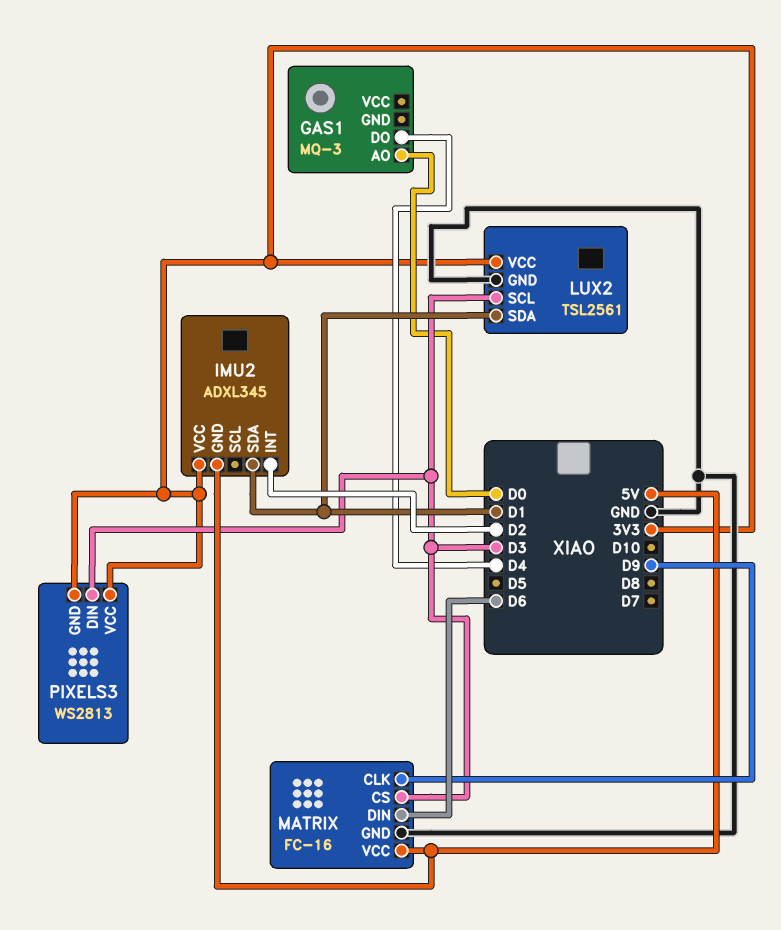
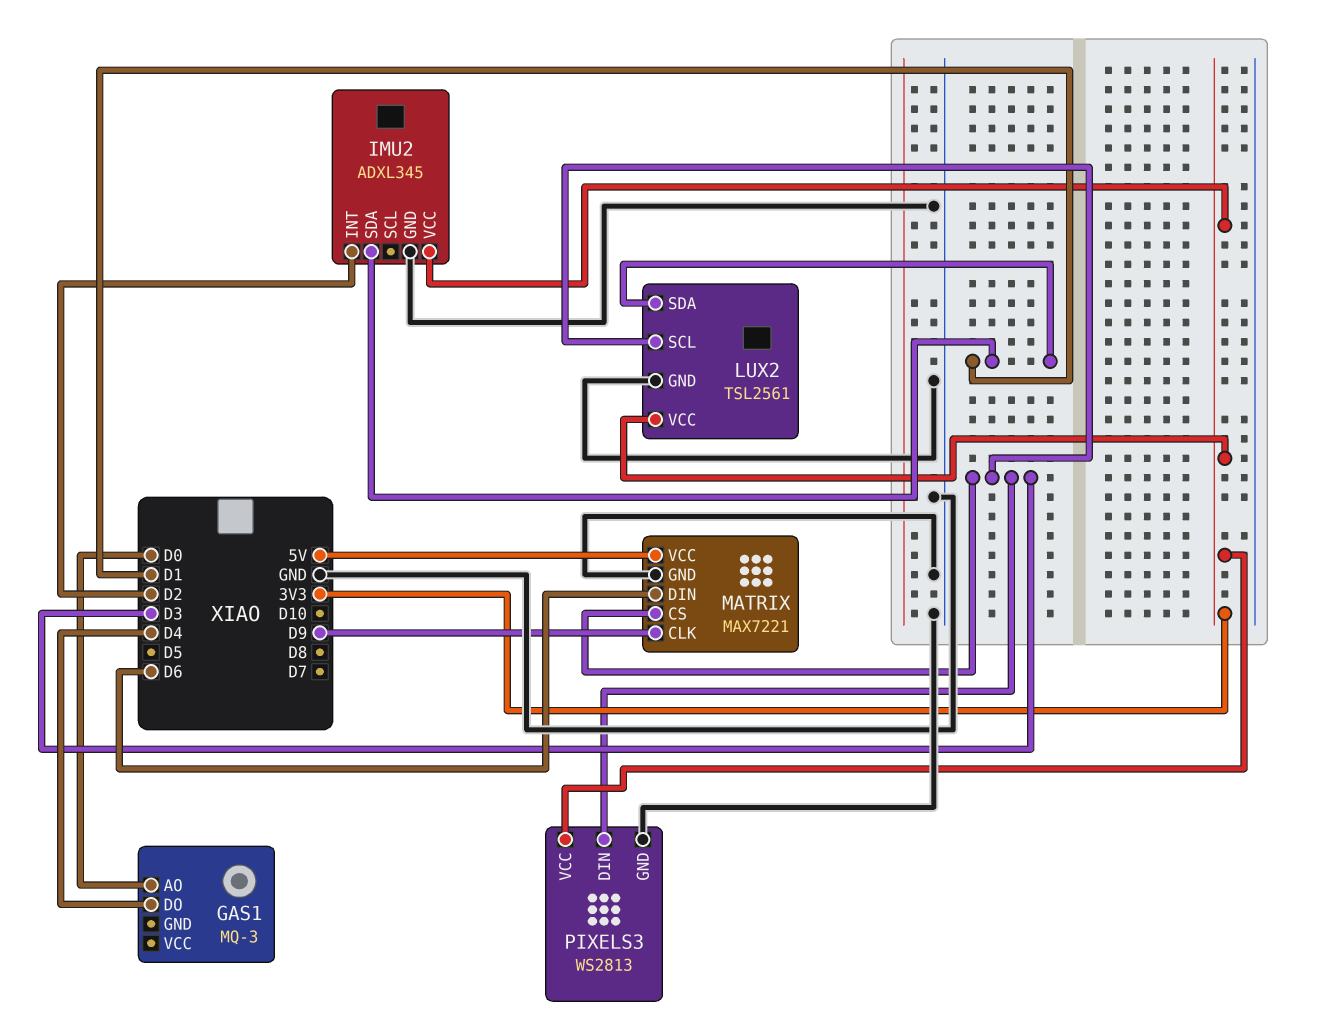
IMU2 pin GND: 5V -> GND
MATRIX: FC-16 -> MAX7221
PIXELS3 pin GND: 3V3 -> GND

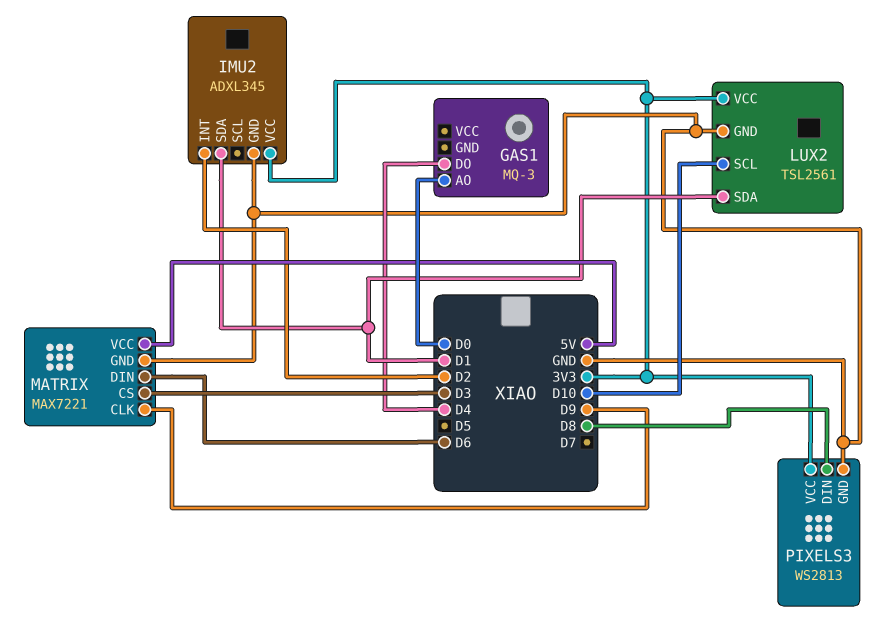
LUX2 pin SCL: D3 -> D10
PIXELS3 pin DIN: D3 -> D8

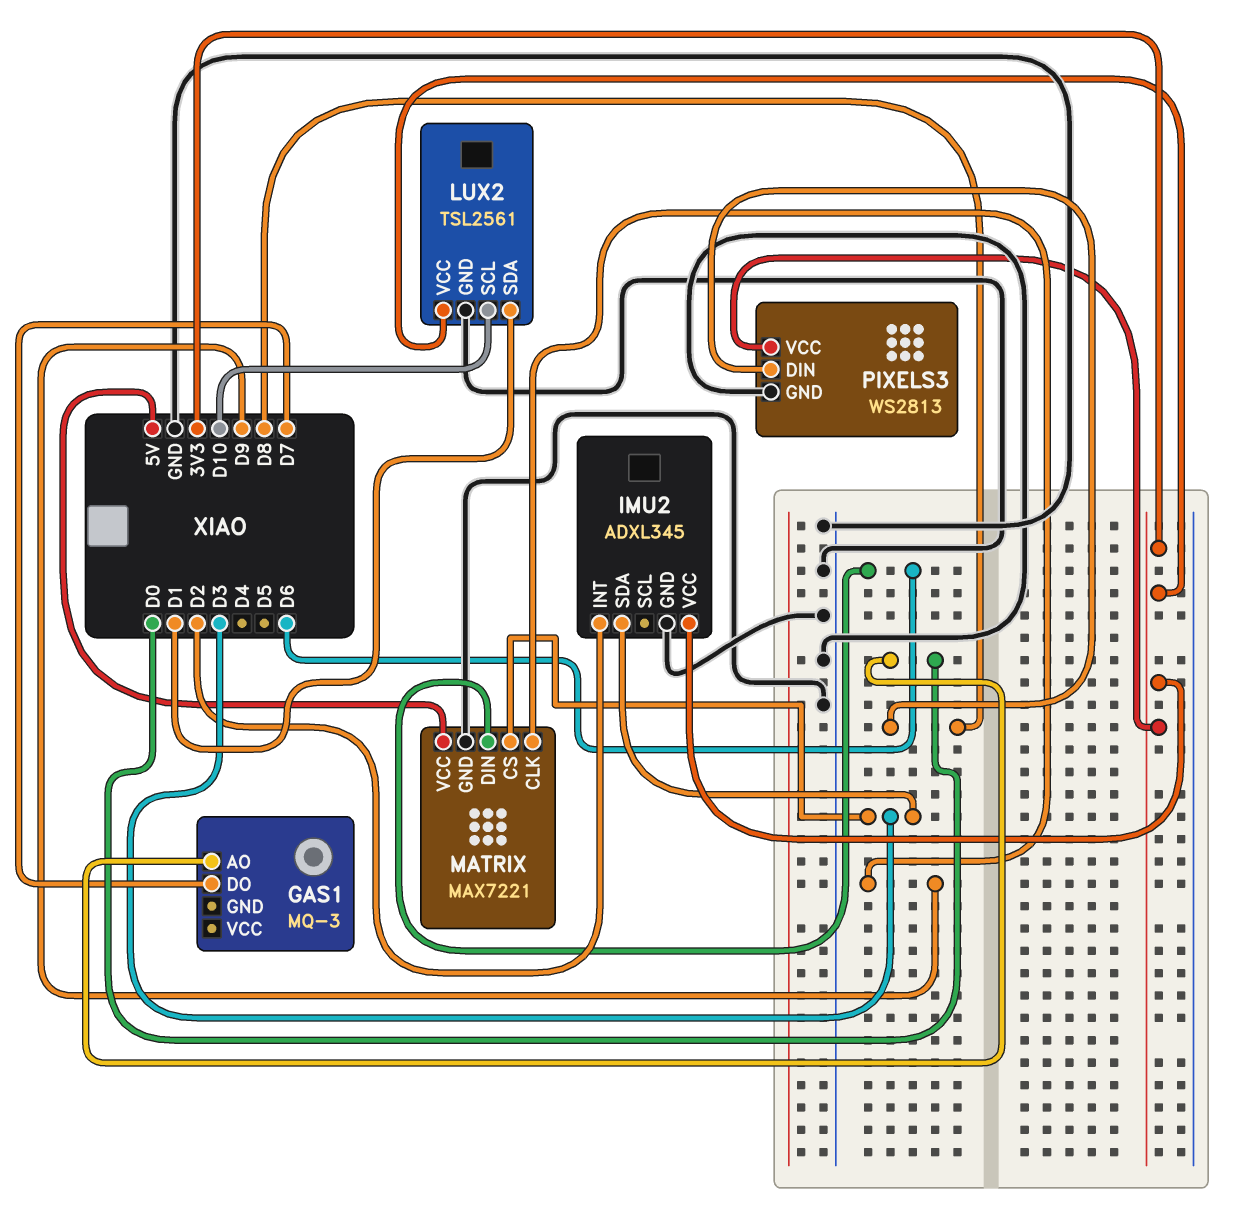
GAS1 pin DO: D4 -> D7
IMU2 pin SDA: D1 -> D3

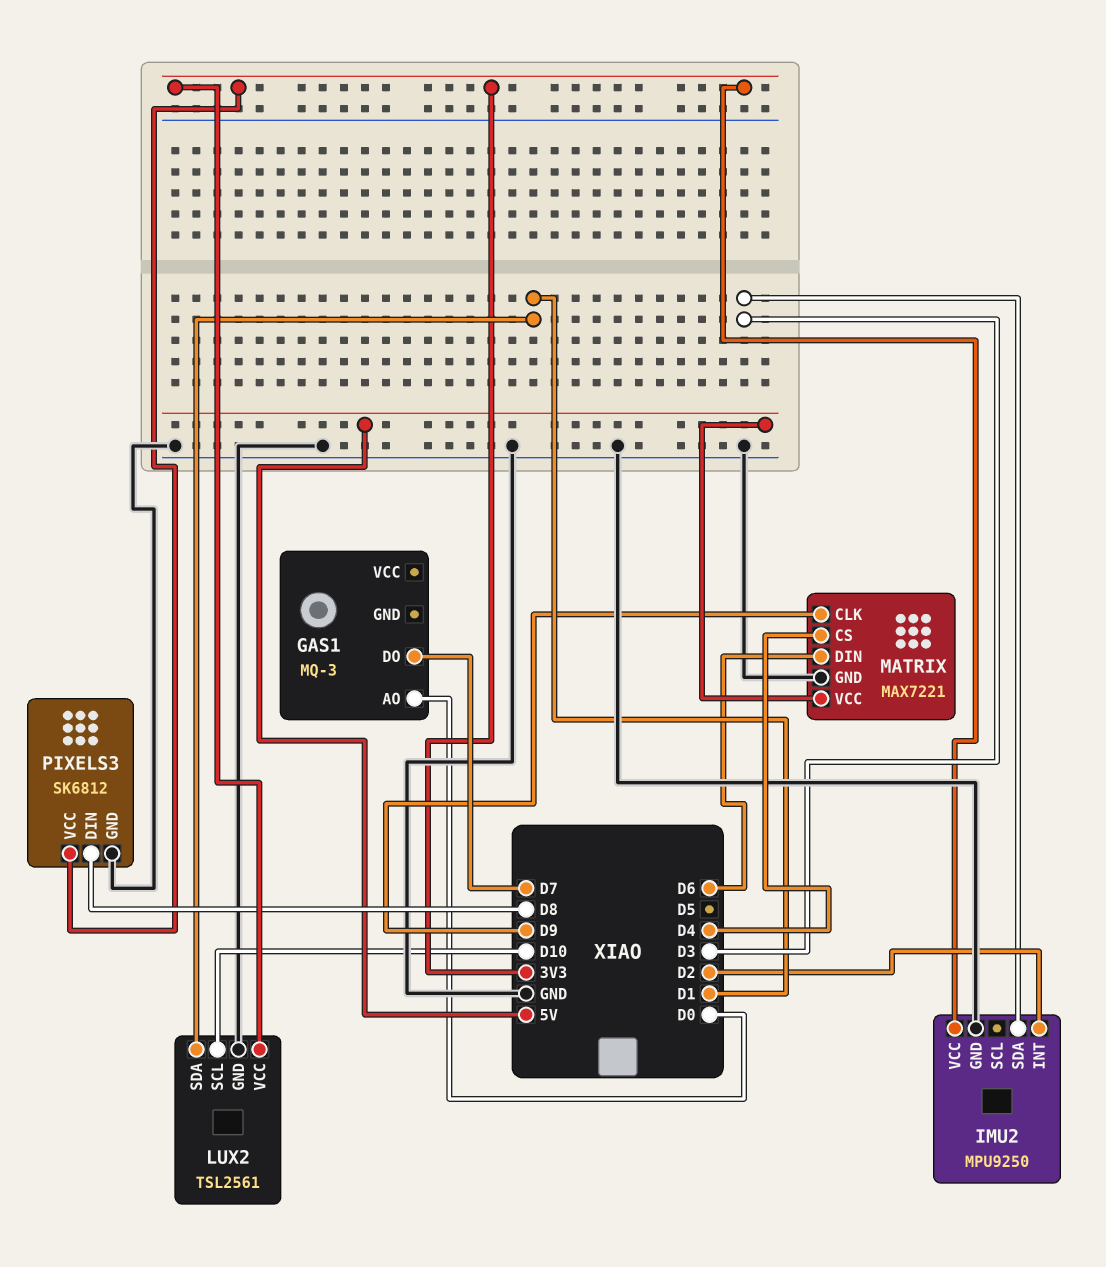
IMU2: ADXL345 -> MPU9250
MATRIX pin CS: D3 -> D4
PIXELS3: WS2813 -> SK6812

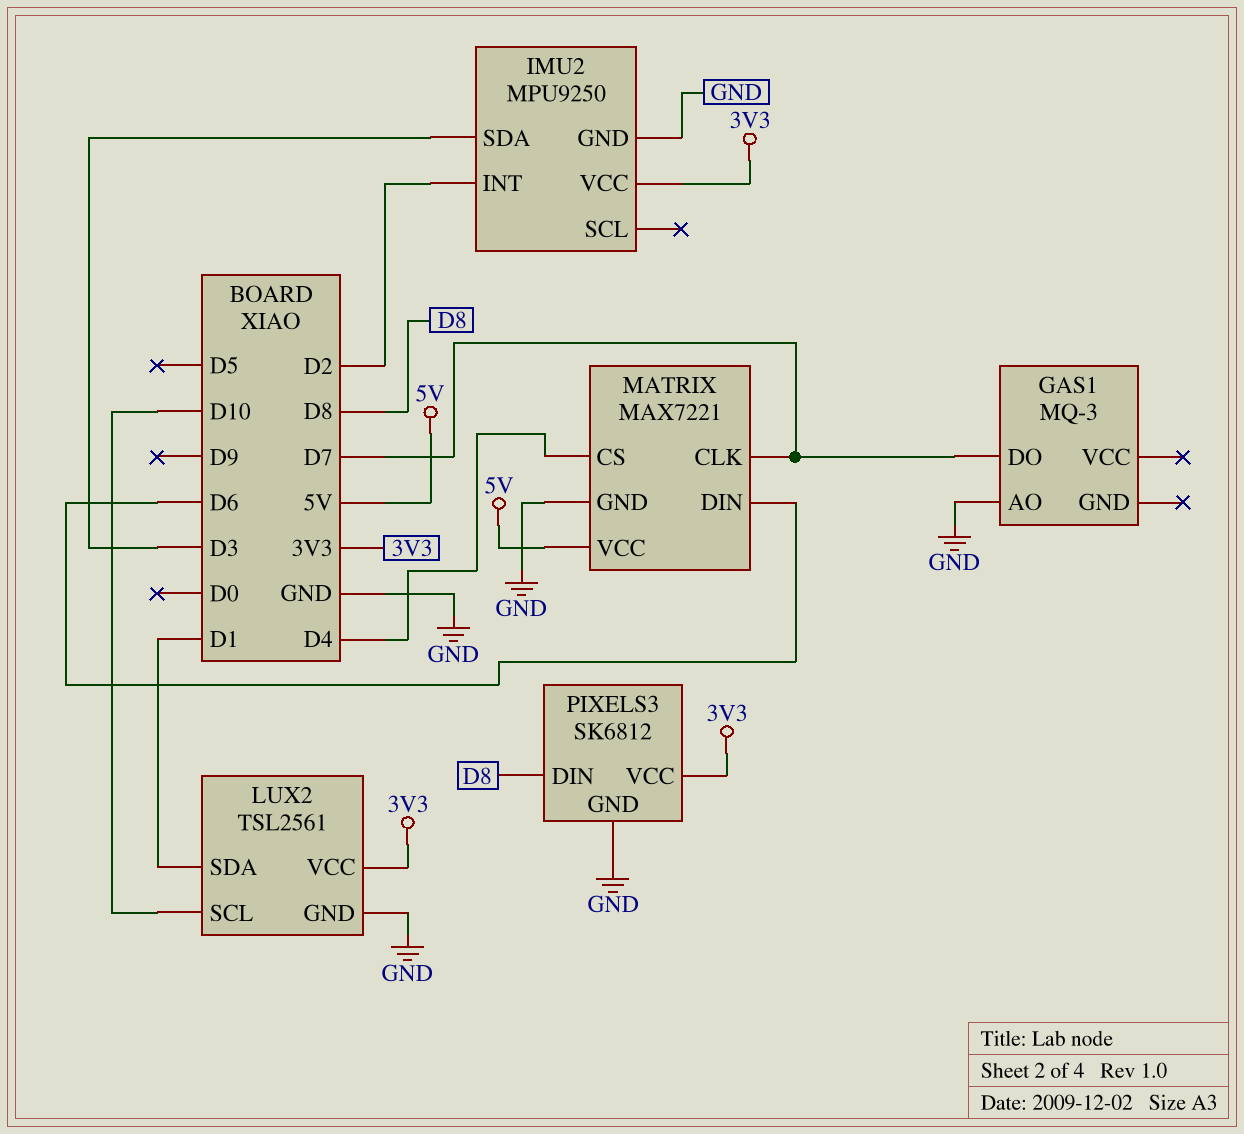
GAS1 pin AO: D0 -> GND
MATRIX pin CLK: D9 -> D7

